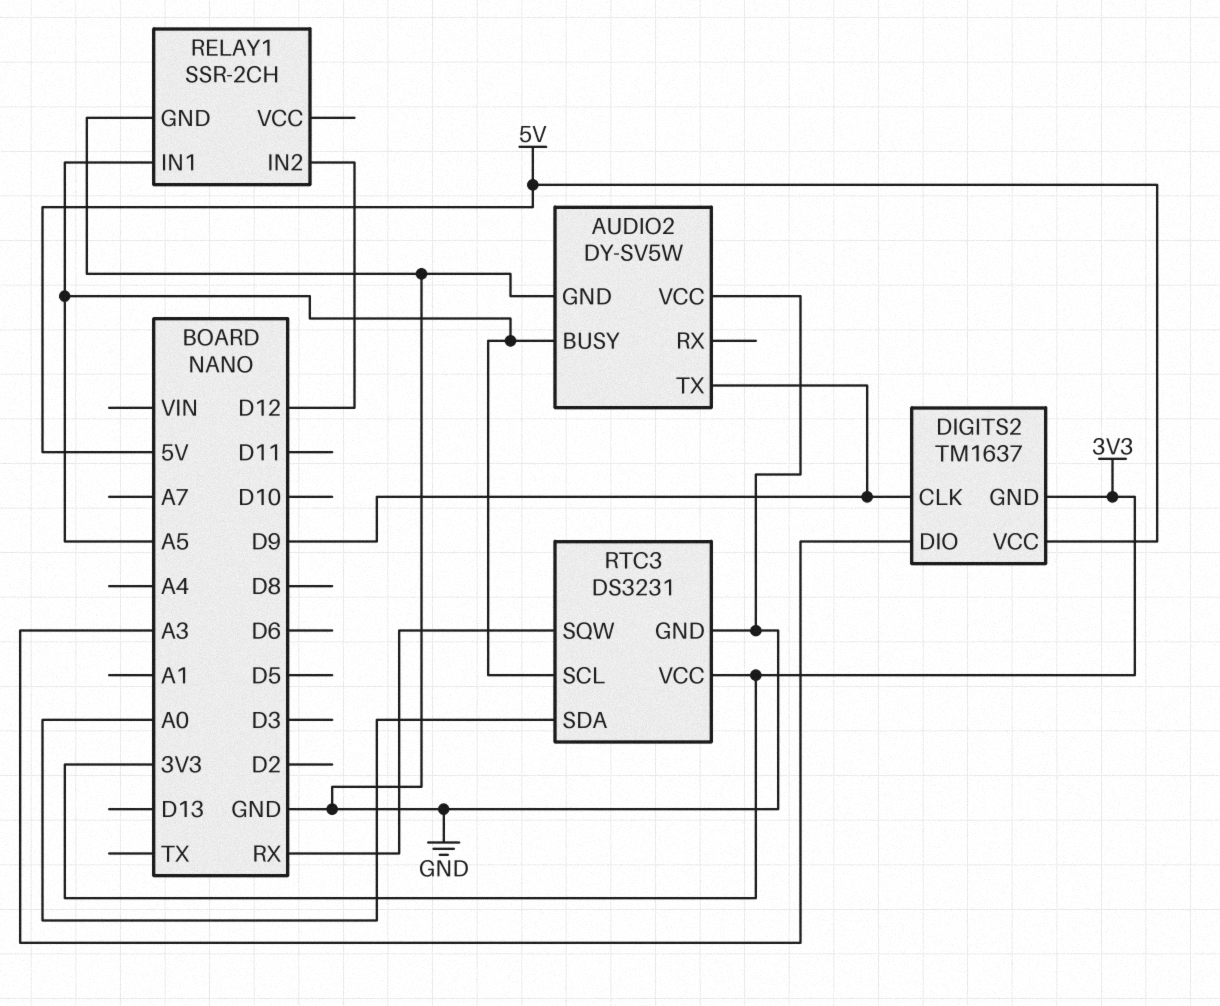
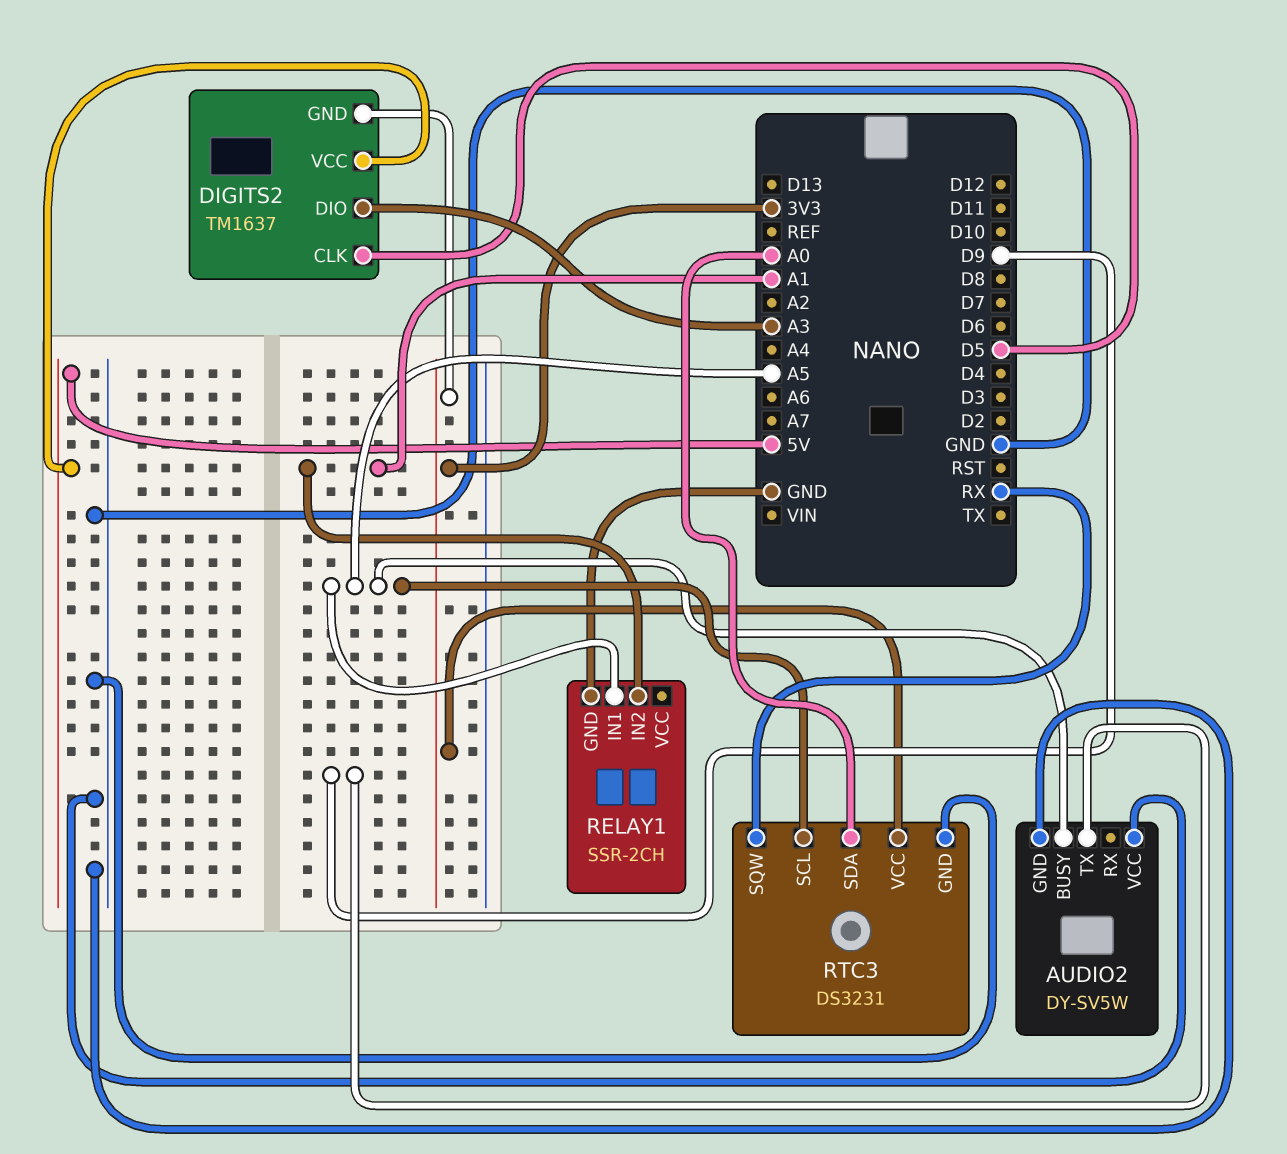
DIGITS2 pin CLK: D9 -> D5
RELAY1 pin IN2: D12 -> A1

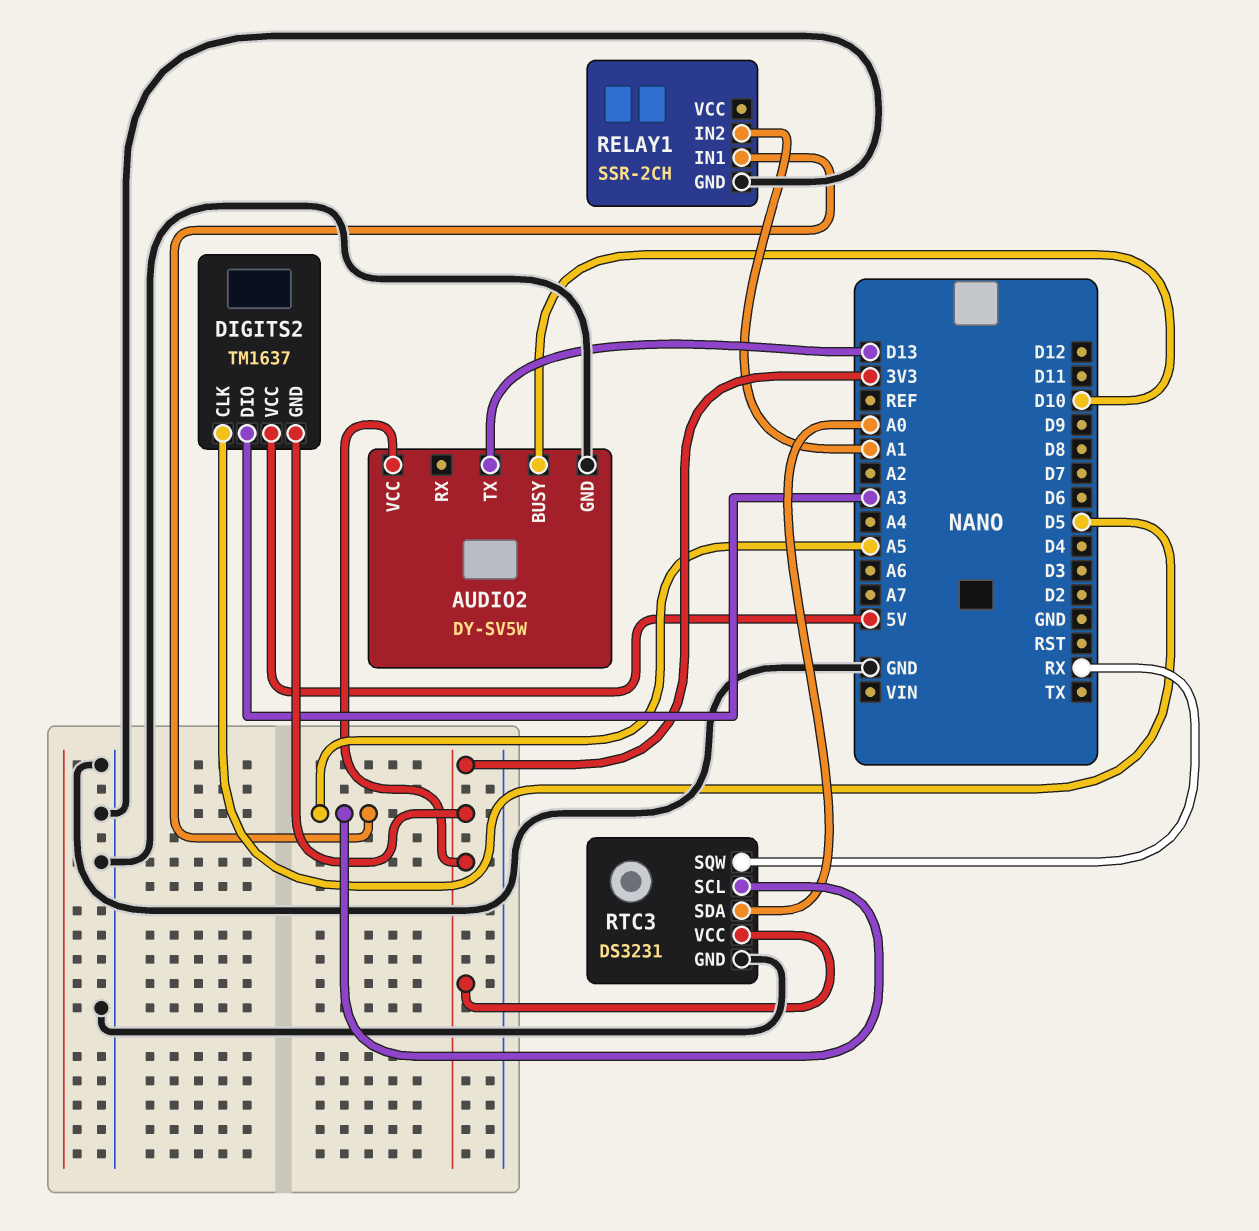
AUDIO2 pin BUSY: A5 -> D10
AUDIO2 pin TX: D9 -> D13
AUDIO2 pin VCC: GND -> 3V3

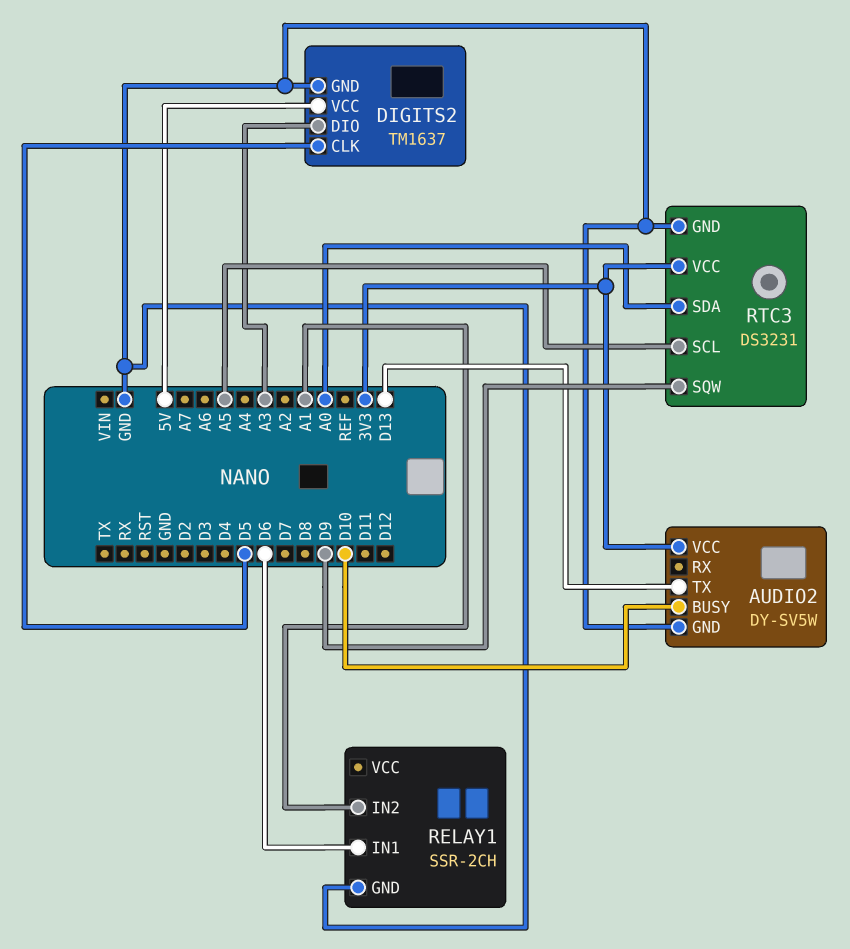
DIGITS2 pin GND: 3V3 -> GND
RELAY1 pin IN1: A5 -> D6
RTC3 pin SQW: RX -> D9

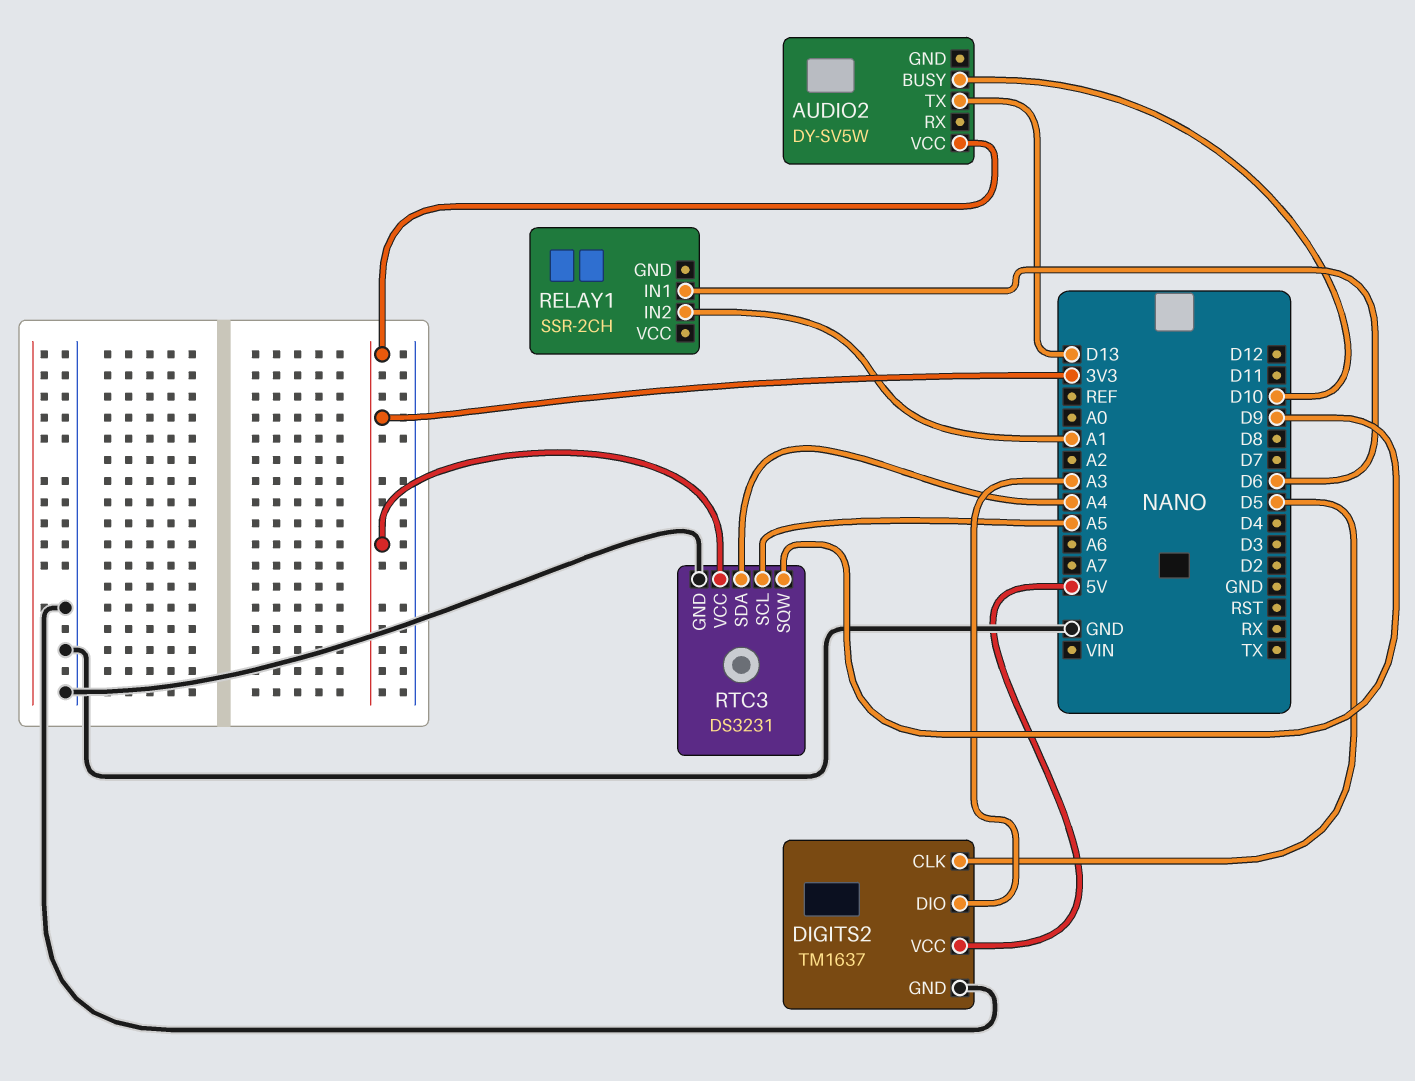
AUDIO2 pin GND: GND -> none
RELAY1 pin GND: GND -> none
RTC3 pin SDA: A0 -> A4

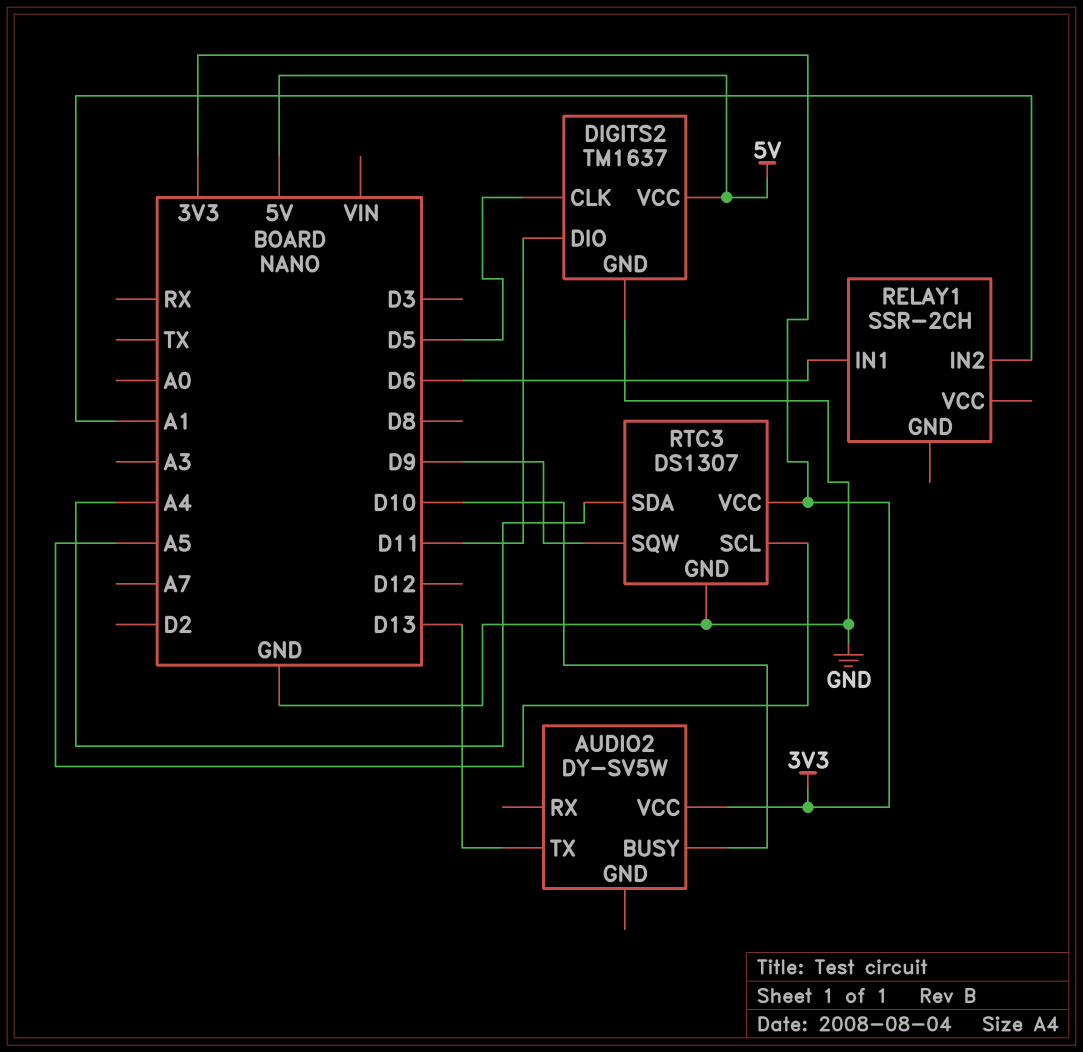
DIGITS2 pin DIO: A3 -> D11
RTC3: DS3231 -> DS1307

